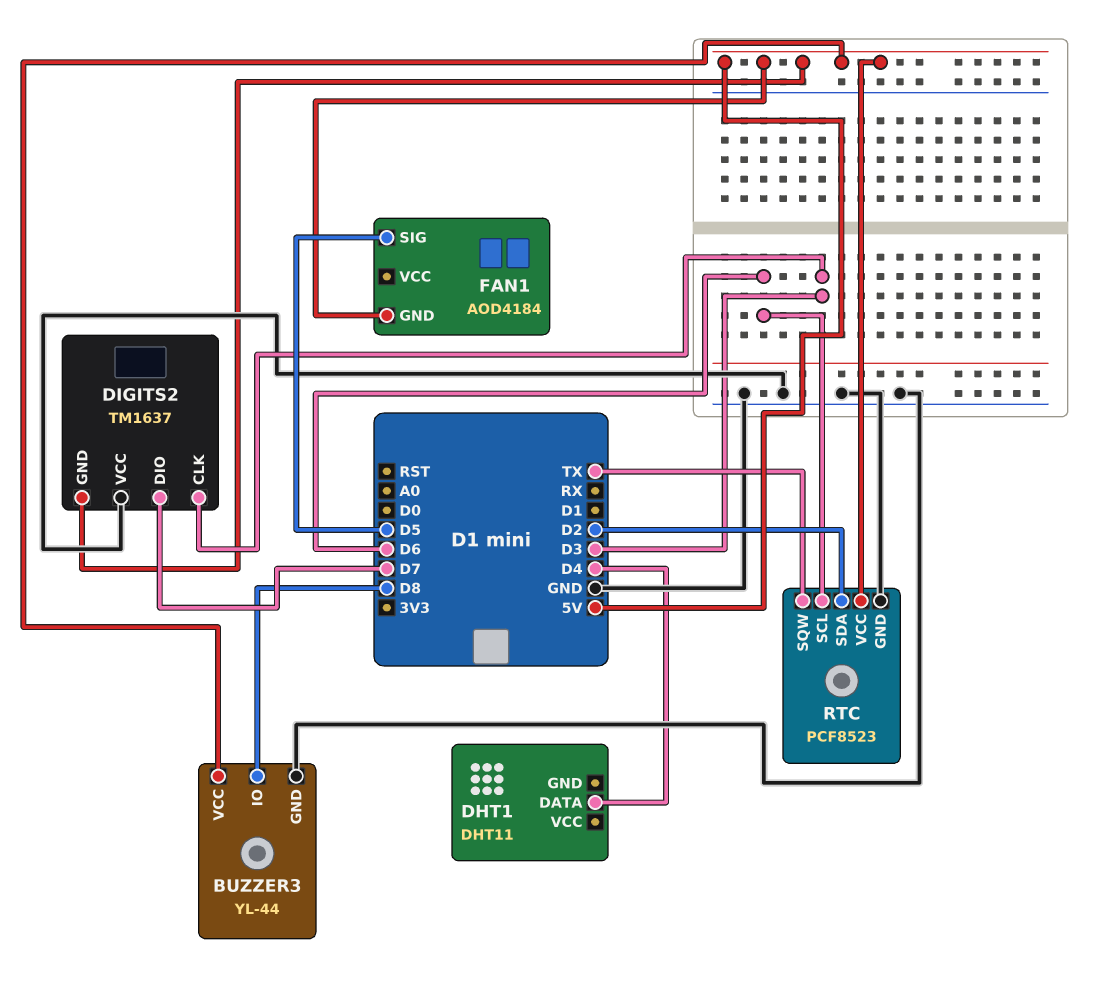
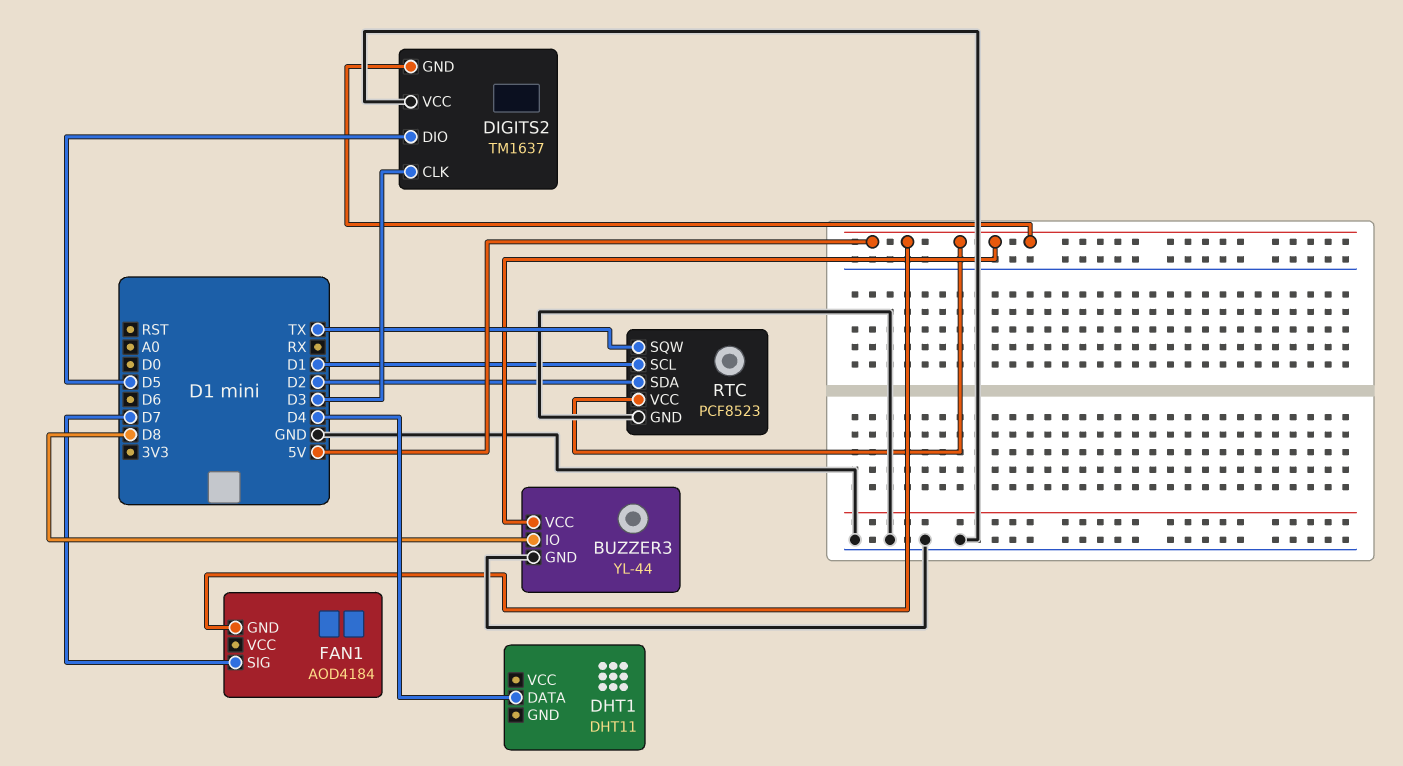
DIGITS2 pin DIO: D7 -> D5
FAN1 pin SIG: D5 -> D7
RTC pin SCL: D6 -> D1

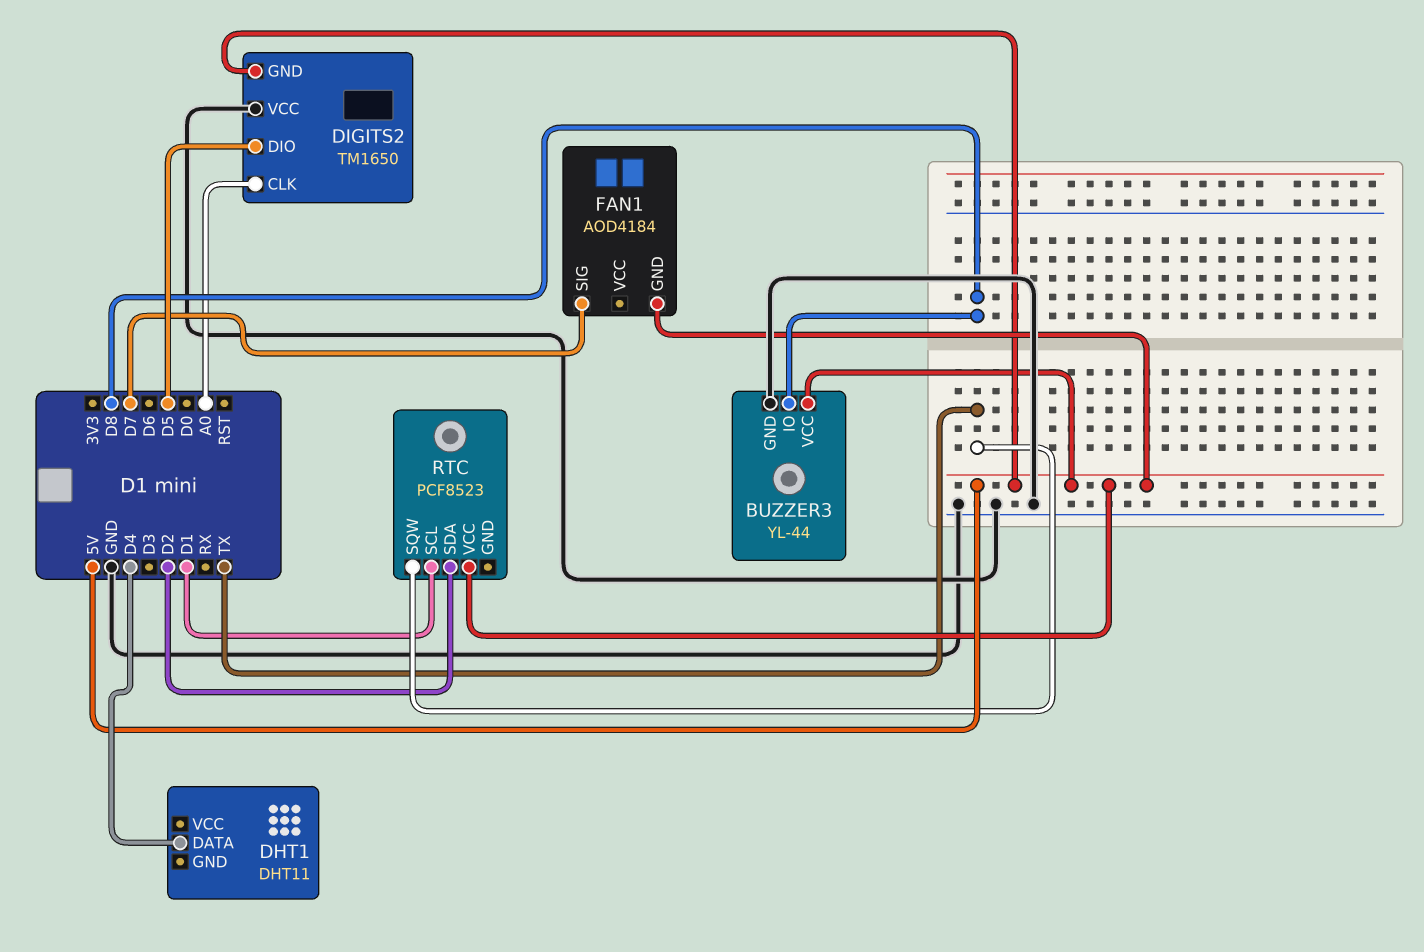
DIGITS2: TM1637 -> TM1650
DIGITS2 pin CLK: D3 -> A0
RTC pin GND: GND -> none

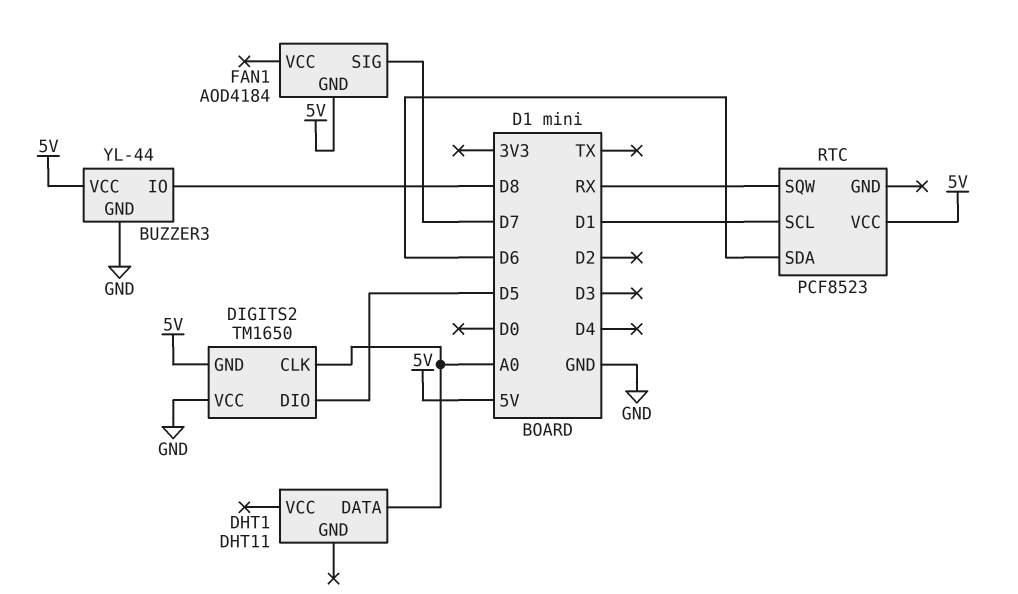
DHT1 pin DATA: D4 -> A0
RTC pin SDA: D2 -> D6
RTC pin SQW: TX -> RX

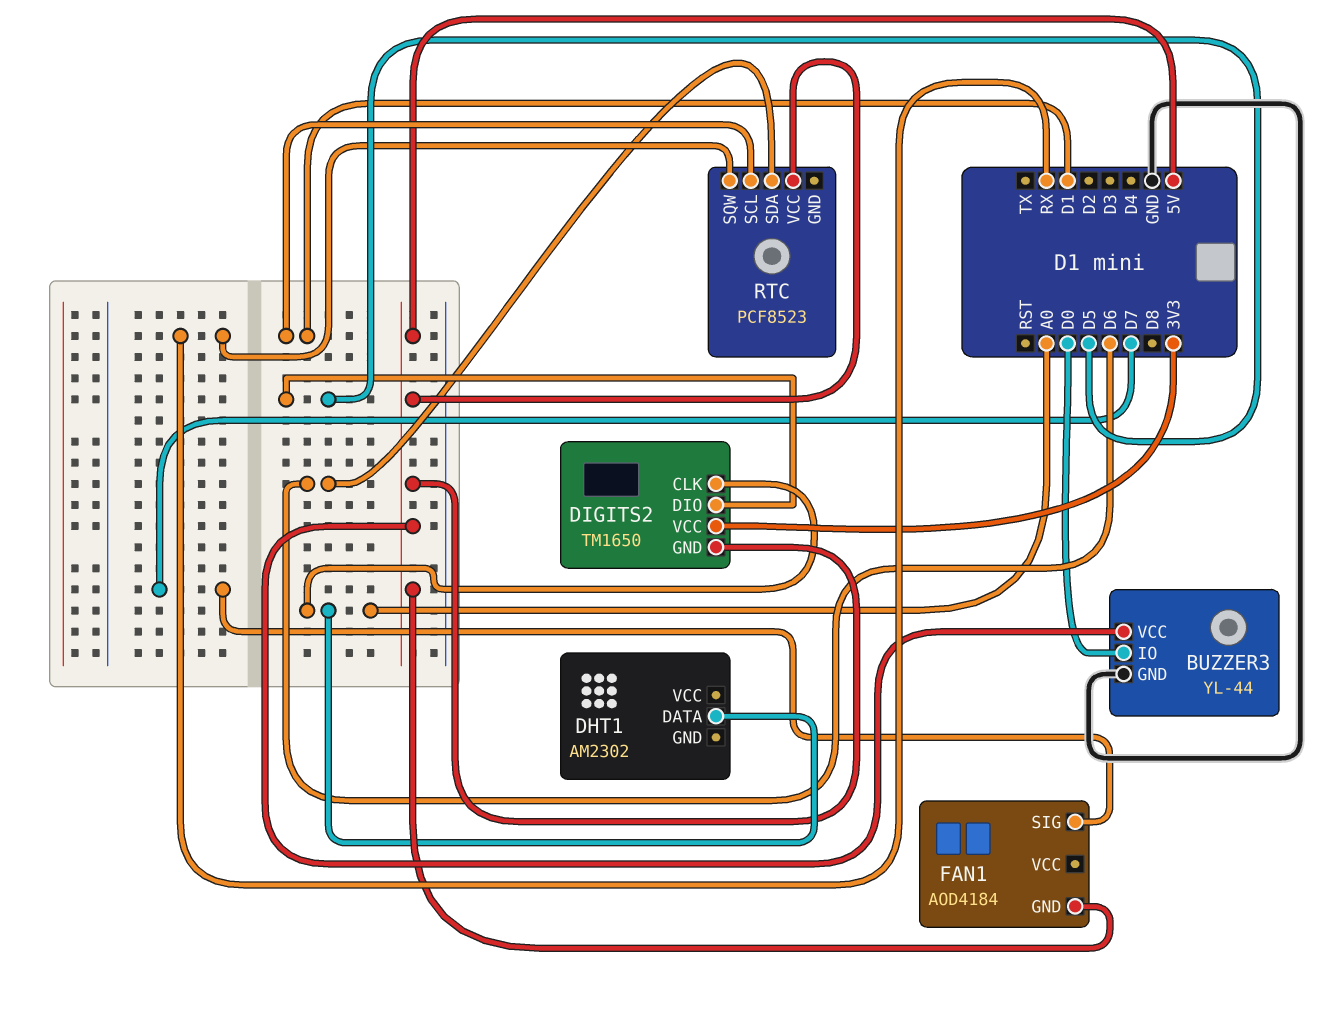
BUZZER3 pin IO: D8 -> D0
DHT1: DHT11 -> AM2302
DIGITS2 pin VCC: GND -> 3V3

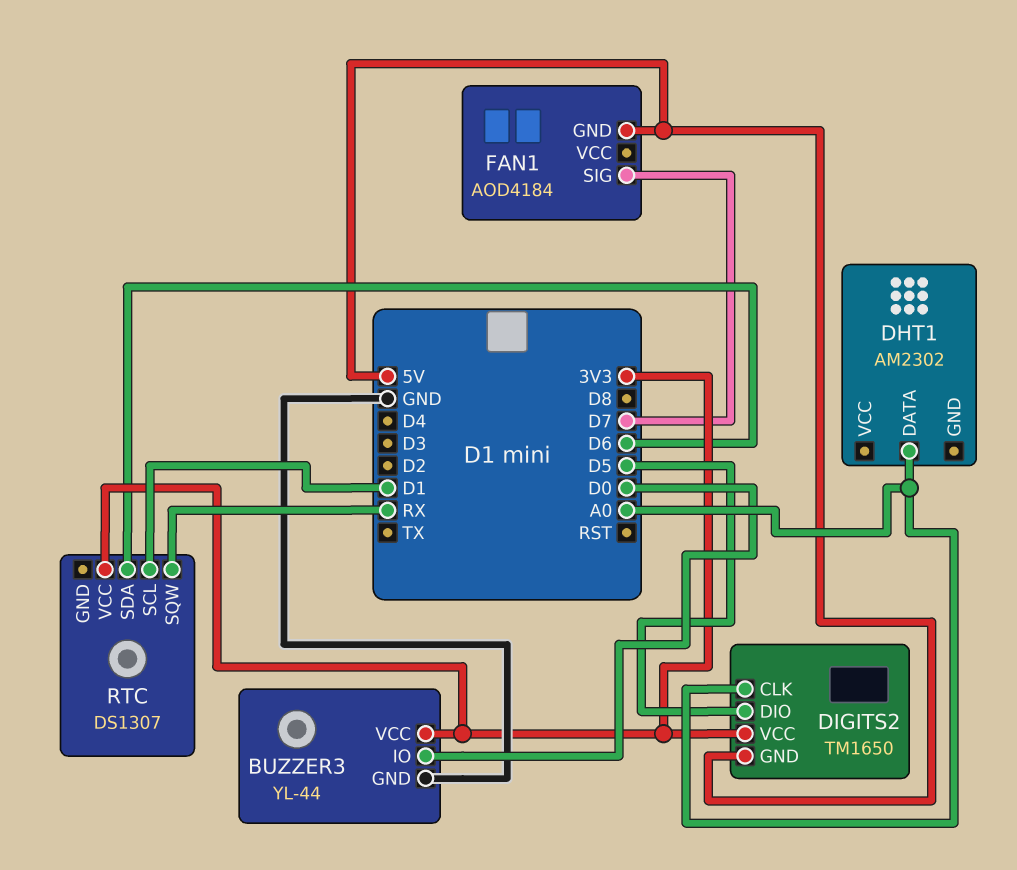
BUZZER3 pin VCC: 5V -> 3V3
RTC: PCF8523 -> DS1307
RTC pin VCC: 5V -> 3V3

